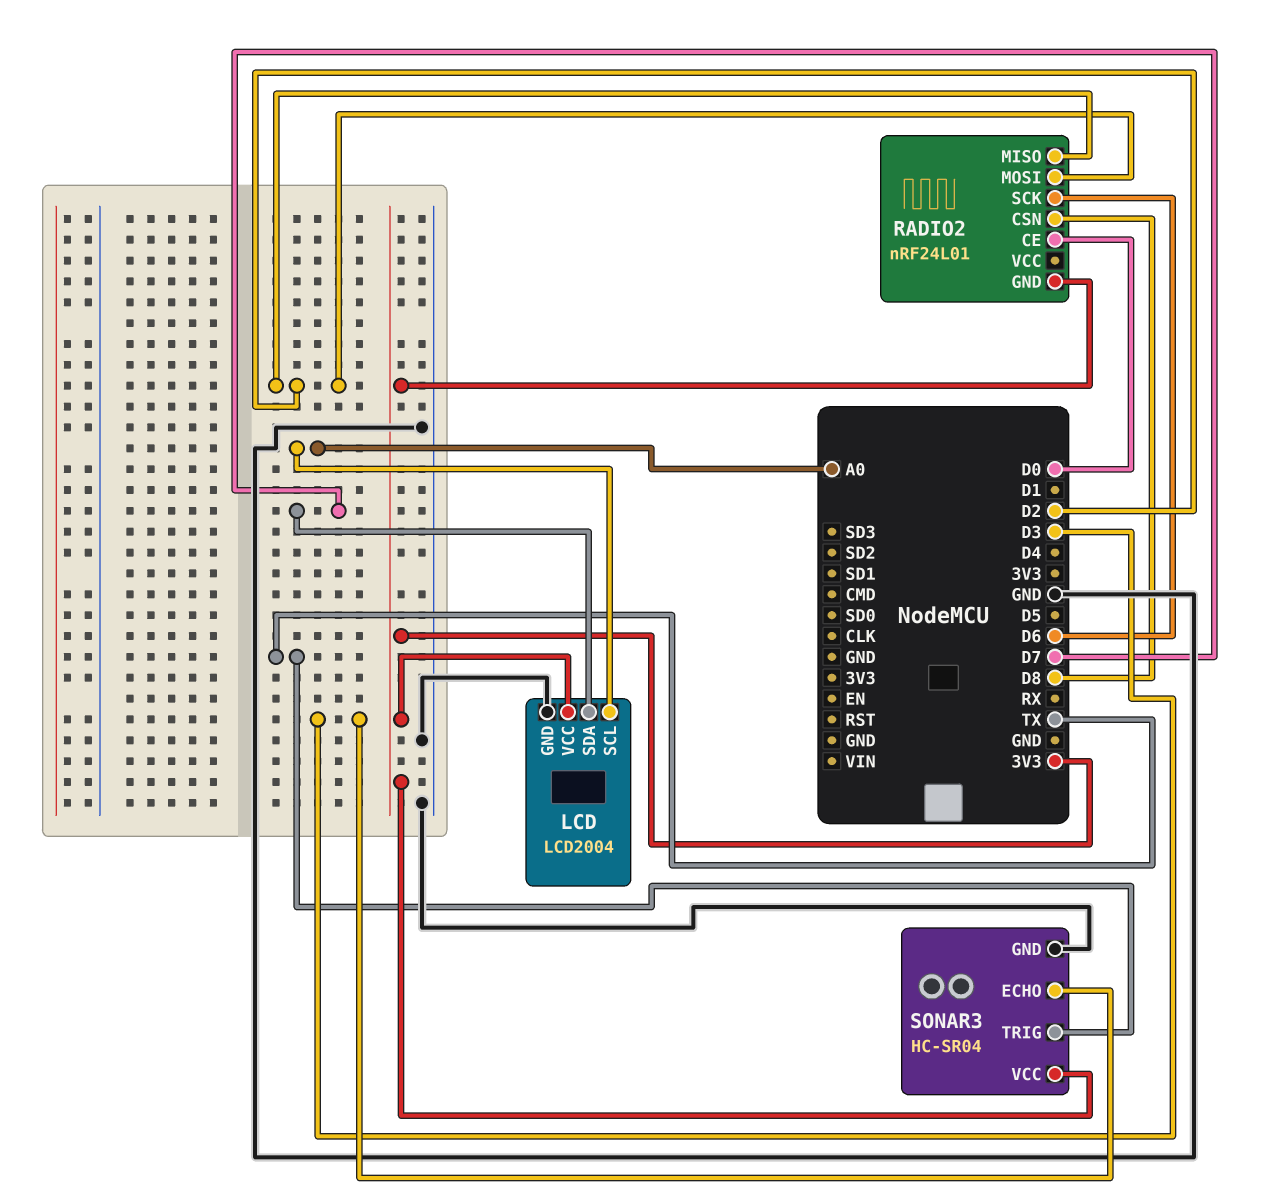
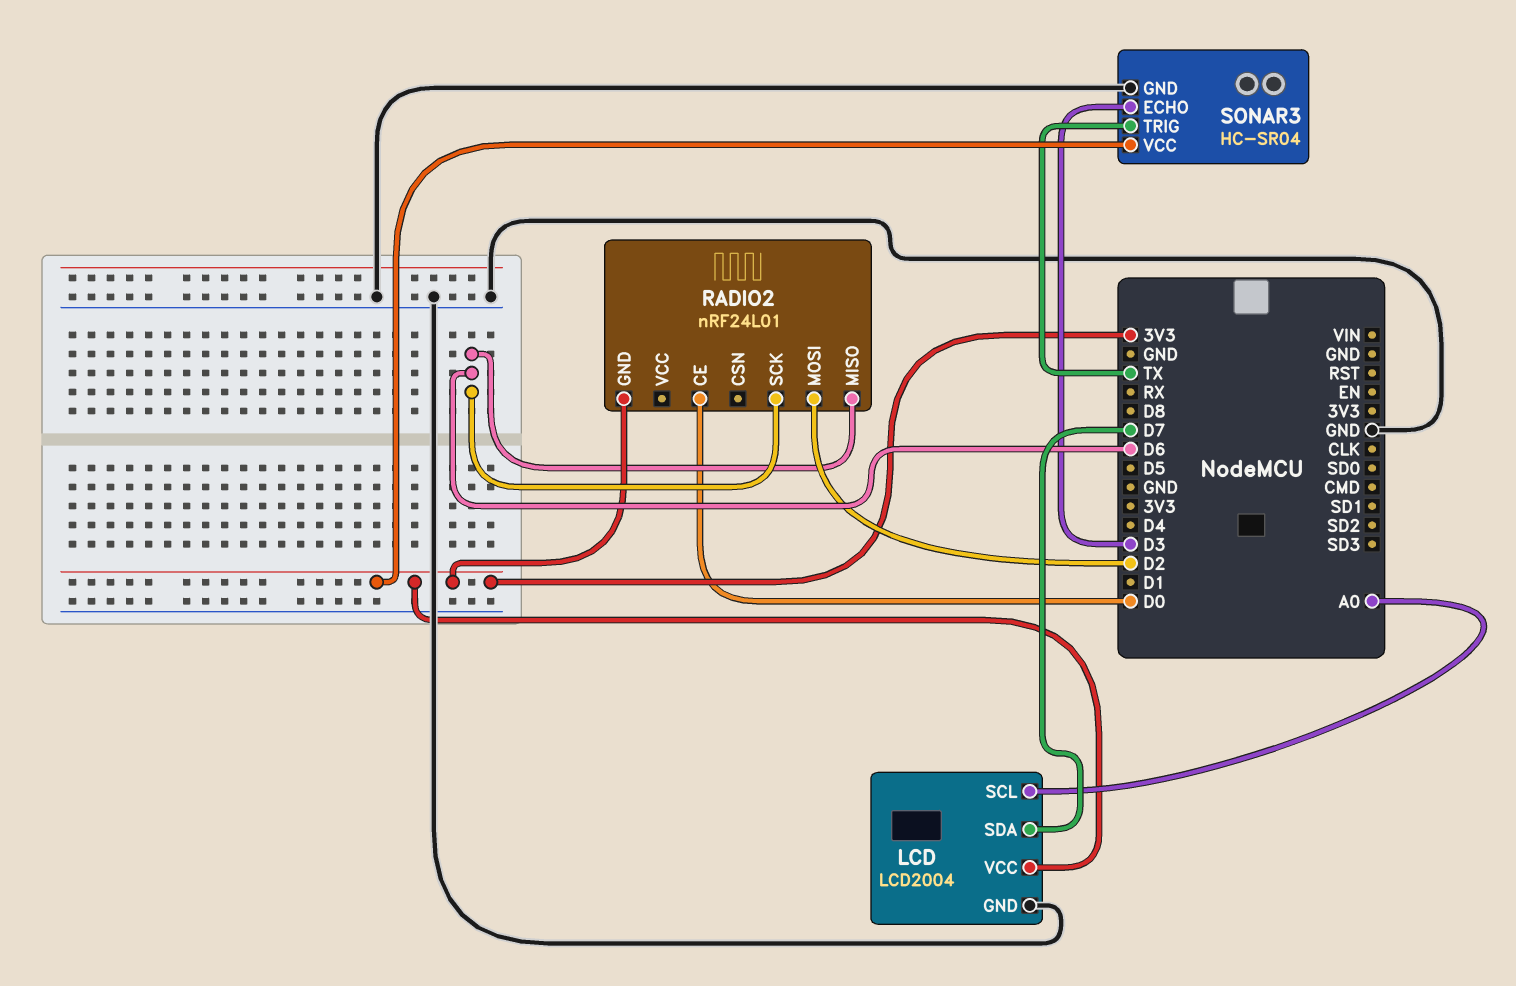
RADIO2 pin CSN: D8 -> none
RADIO2 pin MISO: D2 -> D6

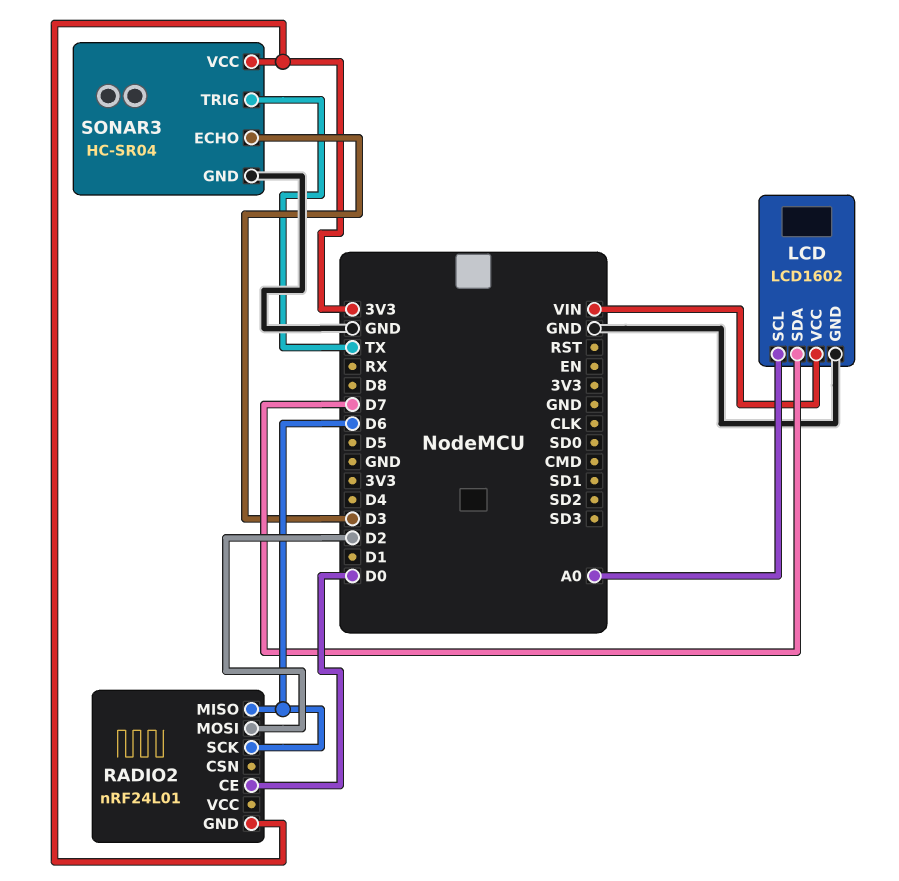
LCD: LCD2004 -> LCD1602
LCD pin VCC: 3V3 -> VIN

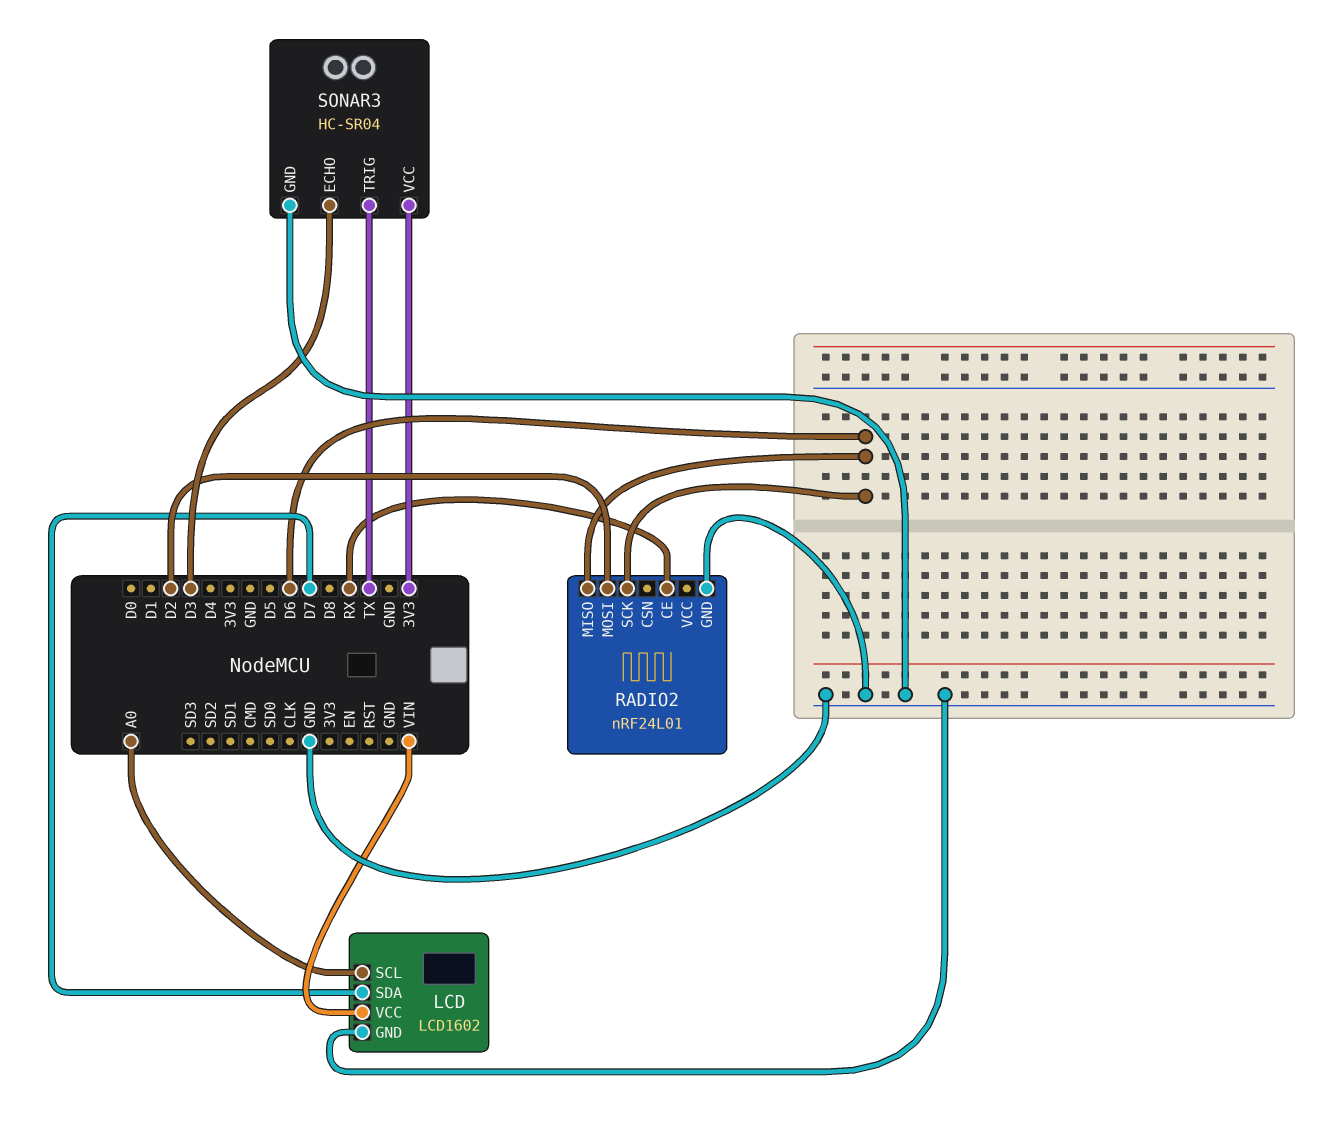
RADIO2 pin CE: D0 -> RX
RADIO2 pin GND: 3V3 -> GND

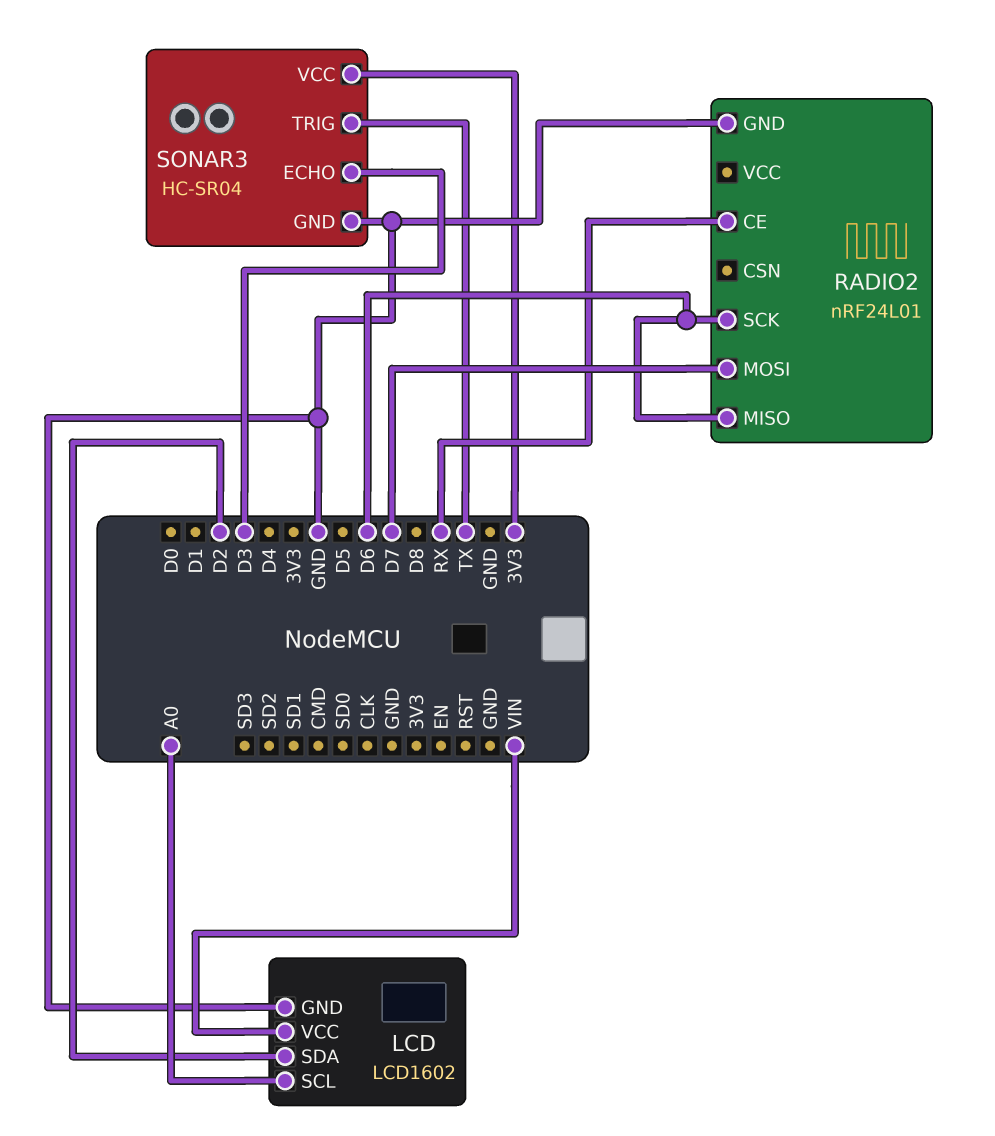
LCD pin SDA: D7 -> D2
RADIO2 pin MOSI: D2 -> D7

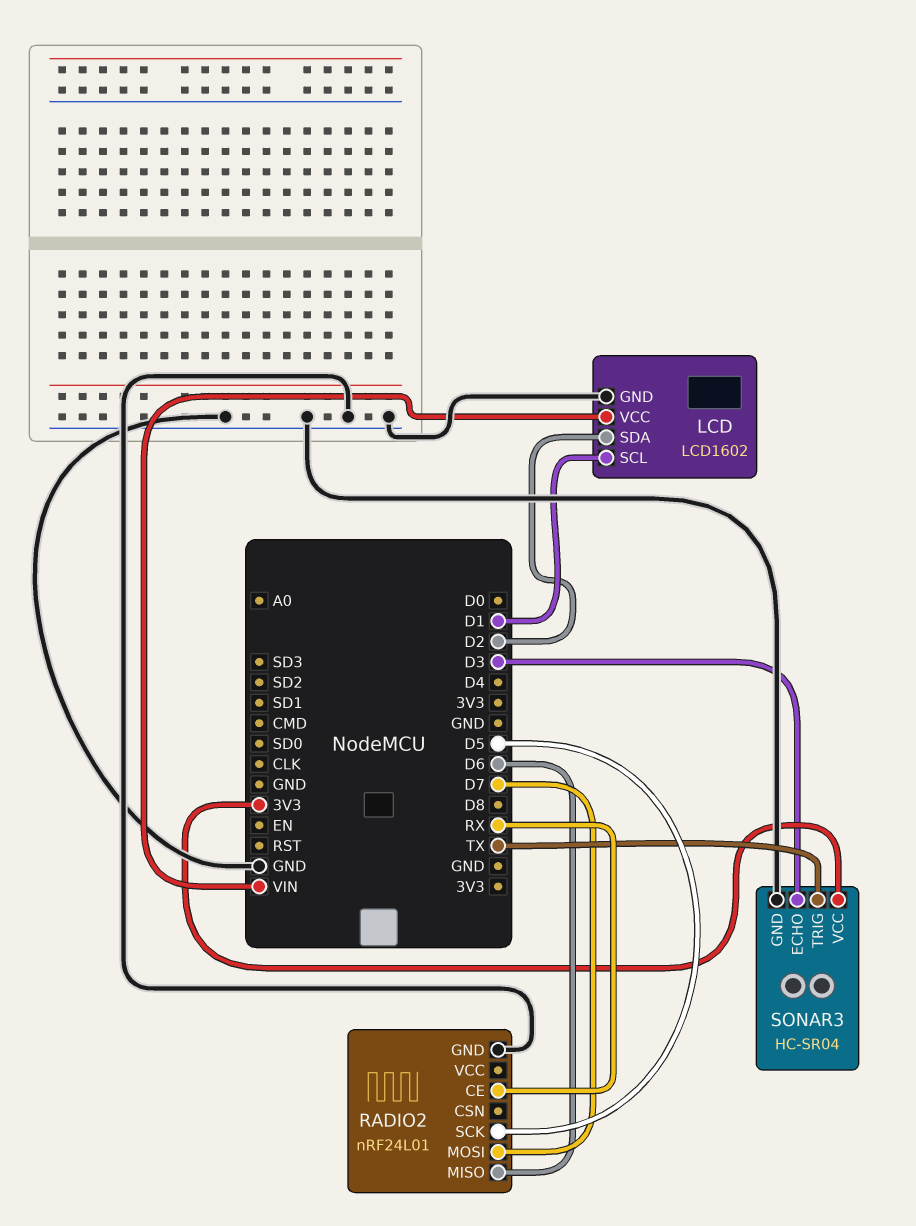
LCD pin SCL: A0 -> D1
RADIO2 pin SCK: D6 -> D5

